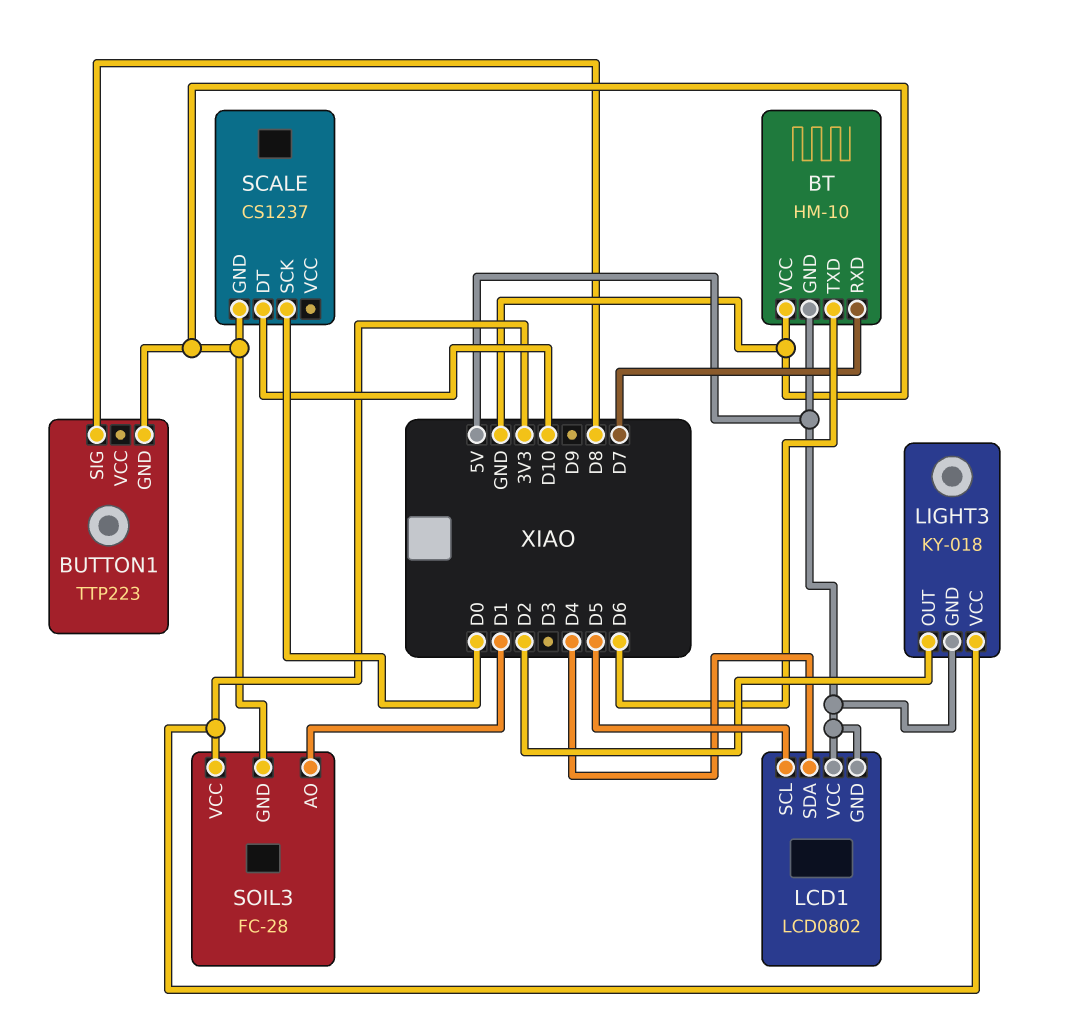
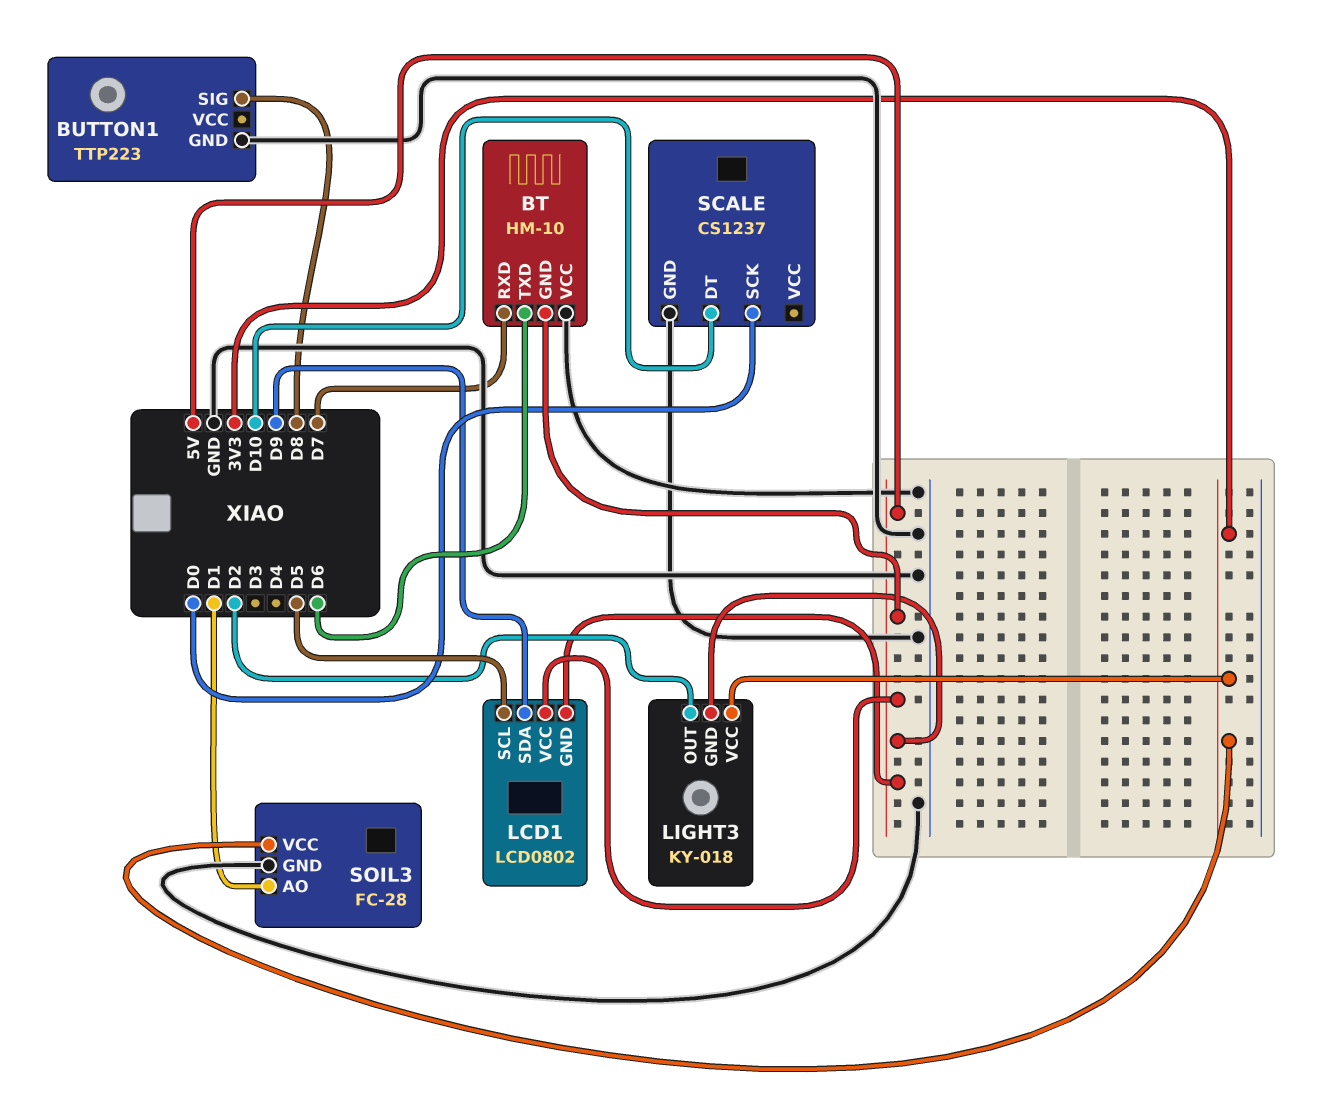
LCD1 pin SDA: D4 -> D9

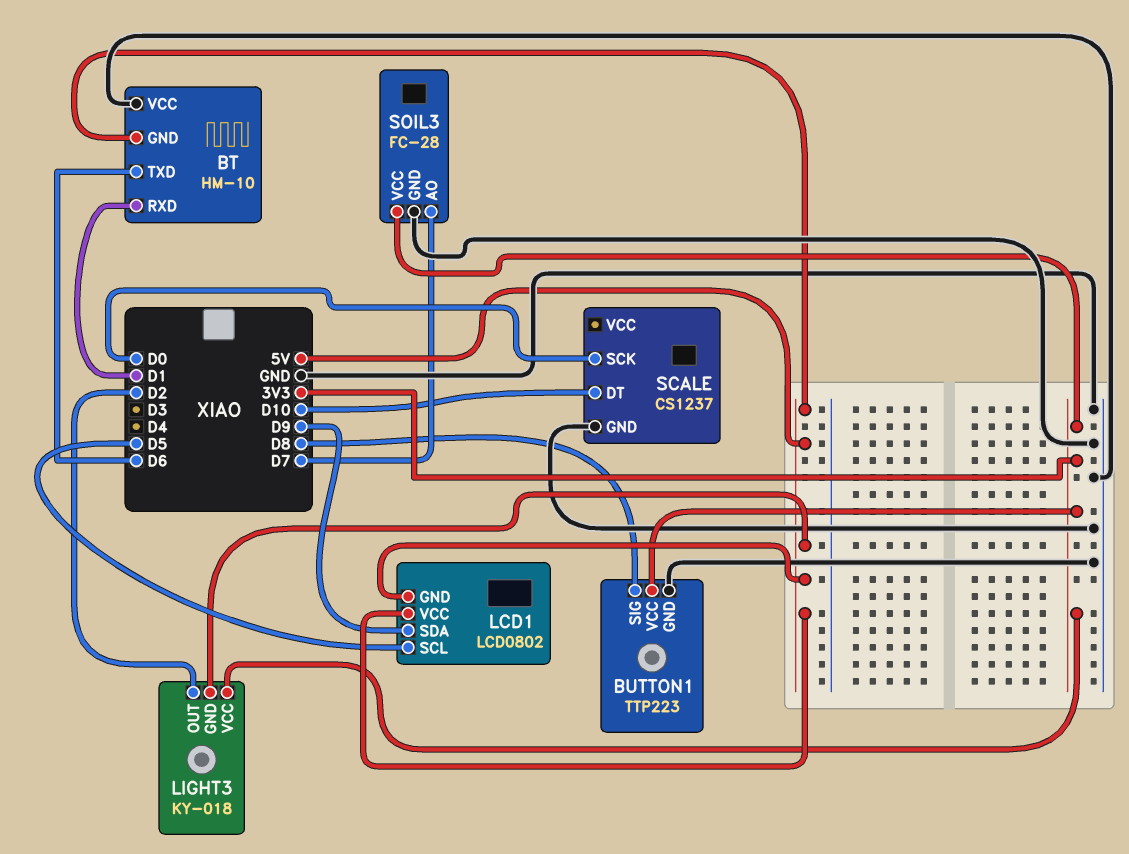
BT pin RXD: D7 -> D1
BUTTON1 pin VCC: none -> 3V3
SOIL3 pin AO: D1 -> D7

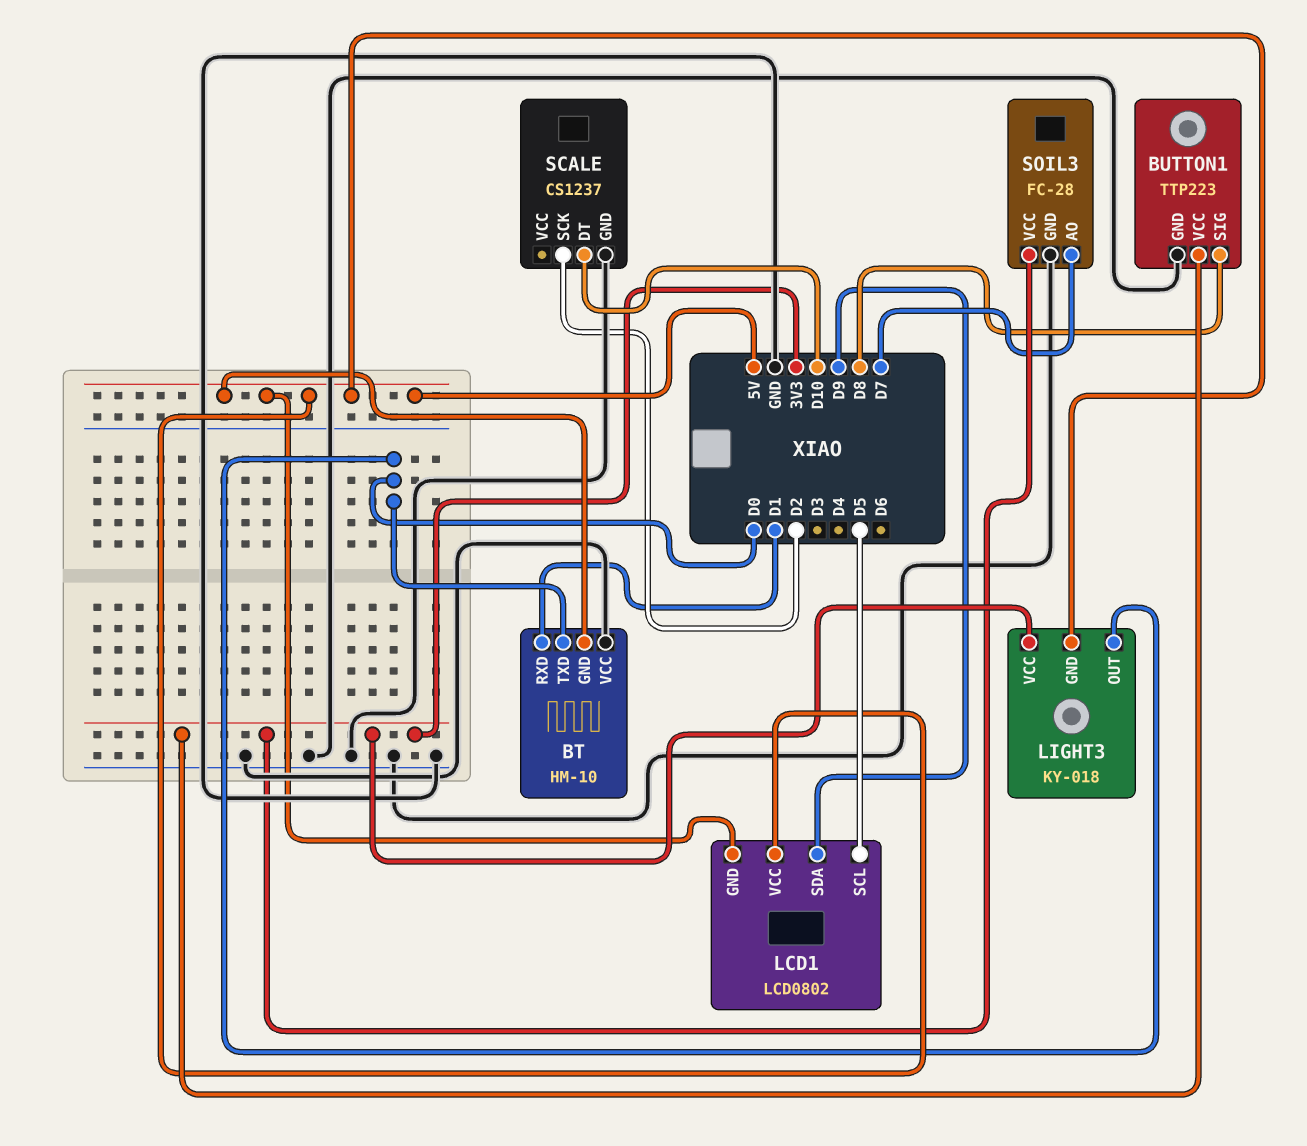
BT pin TXD: D6 -> D0
LIGHT3 pin OUT: D2 -> D0
SCALE pin SCK: D0 -> D2

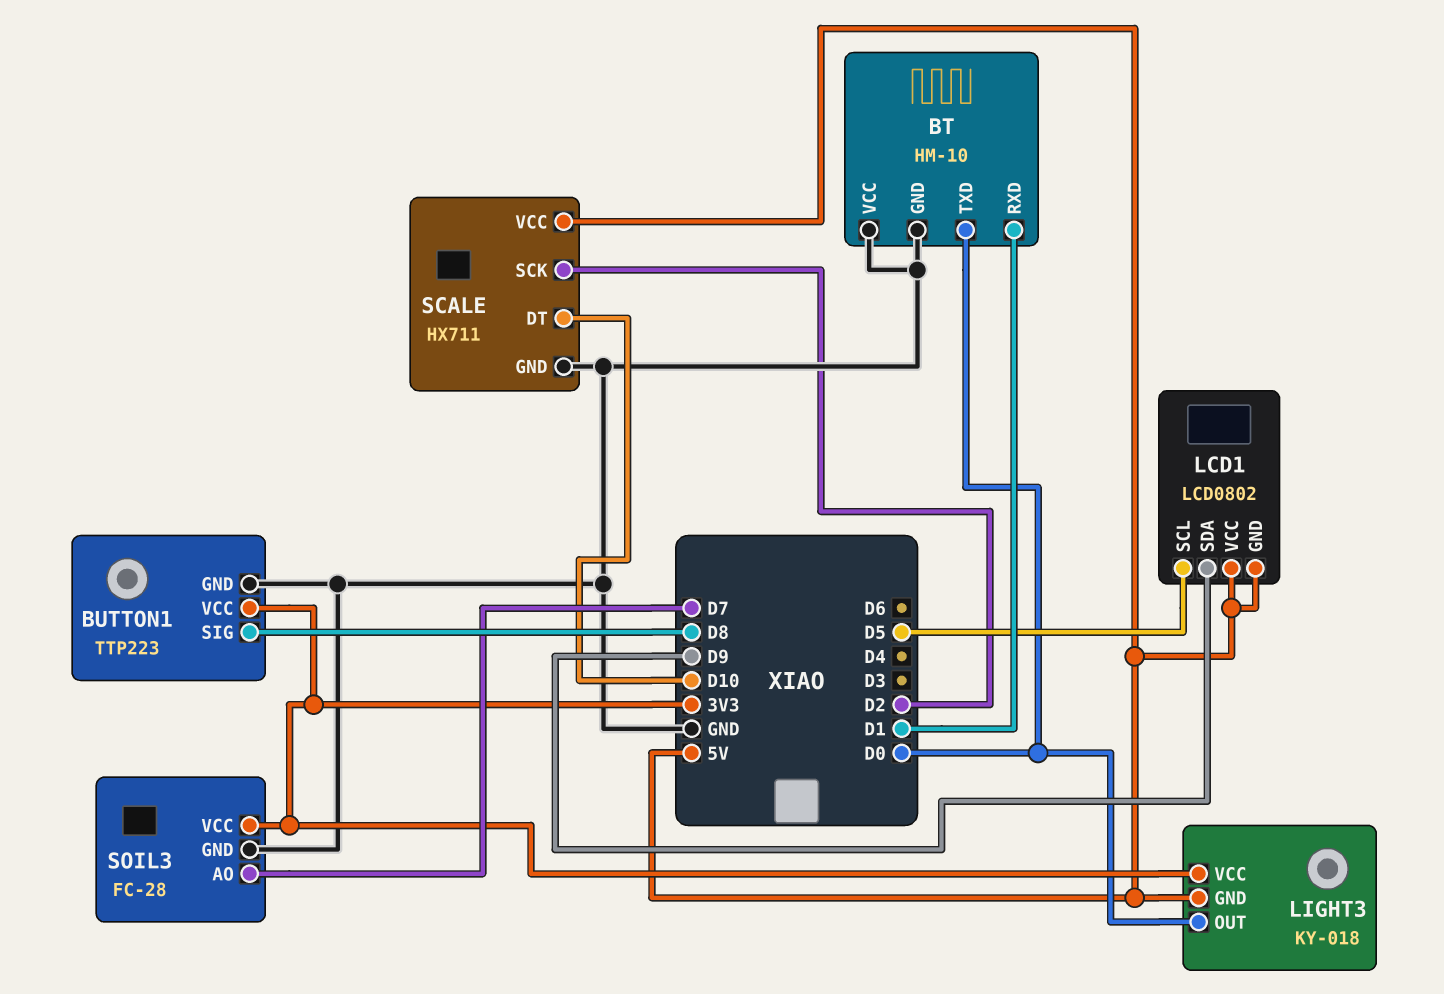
BT pin GND: 5V -> GND
SCALE: CS1237 -> HX711
SCALE pin VCC: none -> 5V

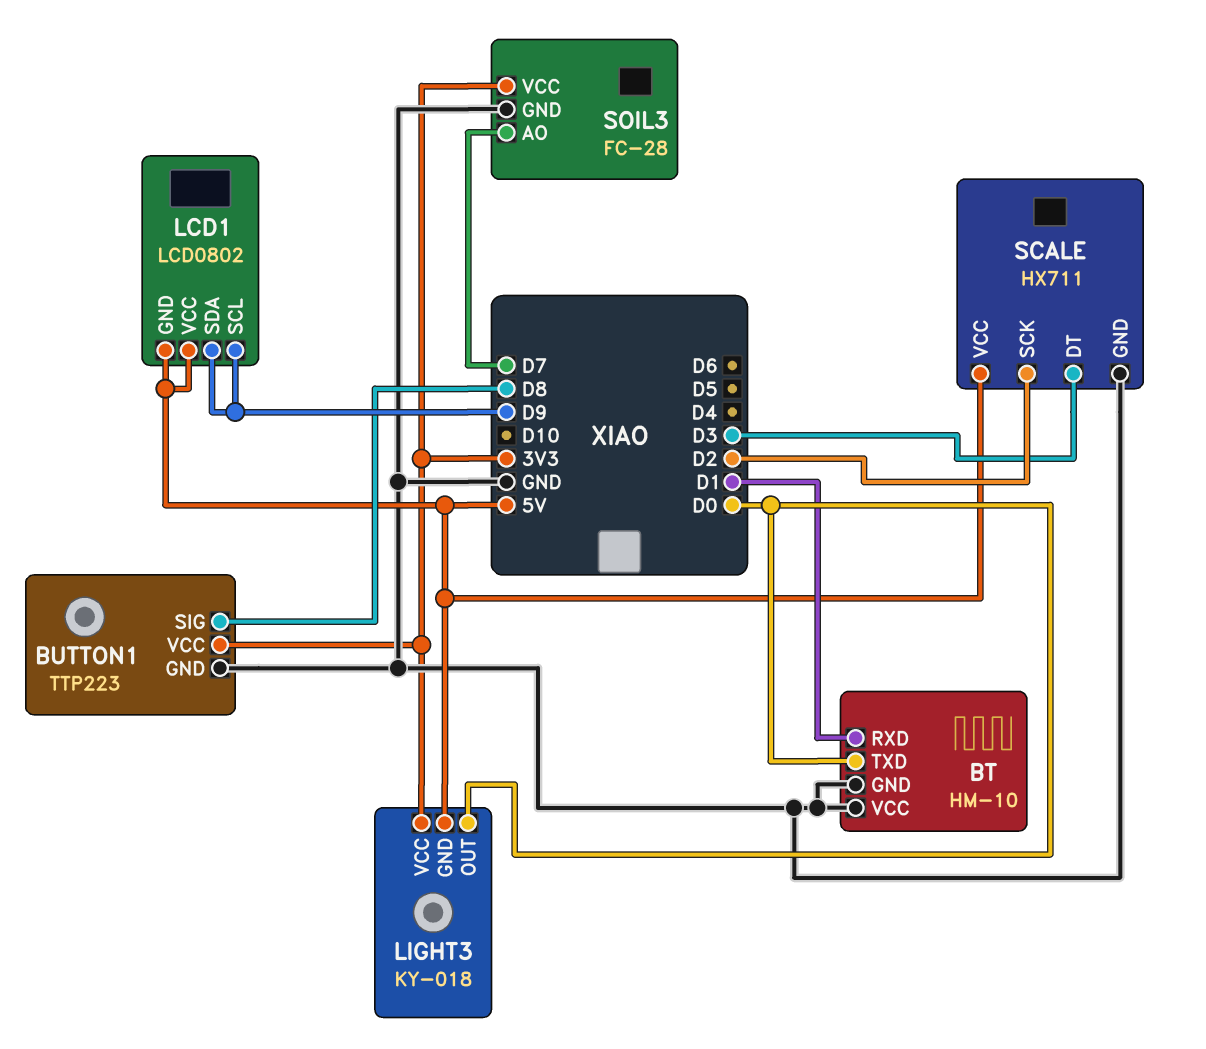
LCD1 pin SCL: D5 -> D9
SCALE pin DT: D10 -> D3

